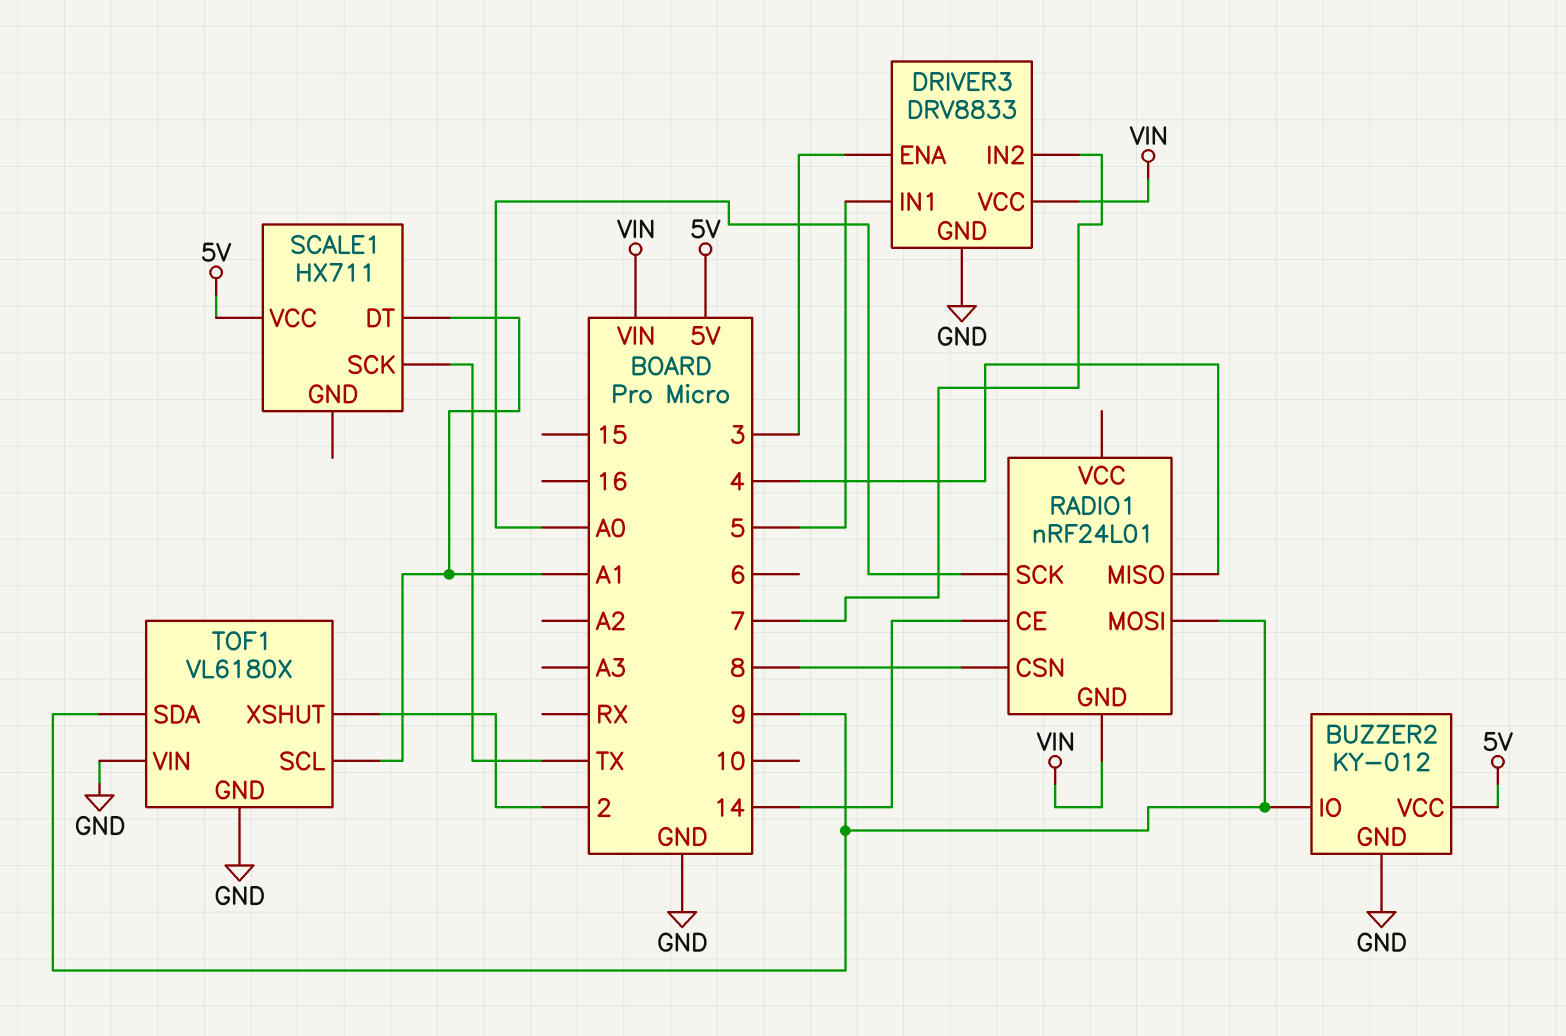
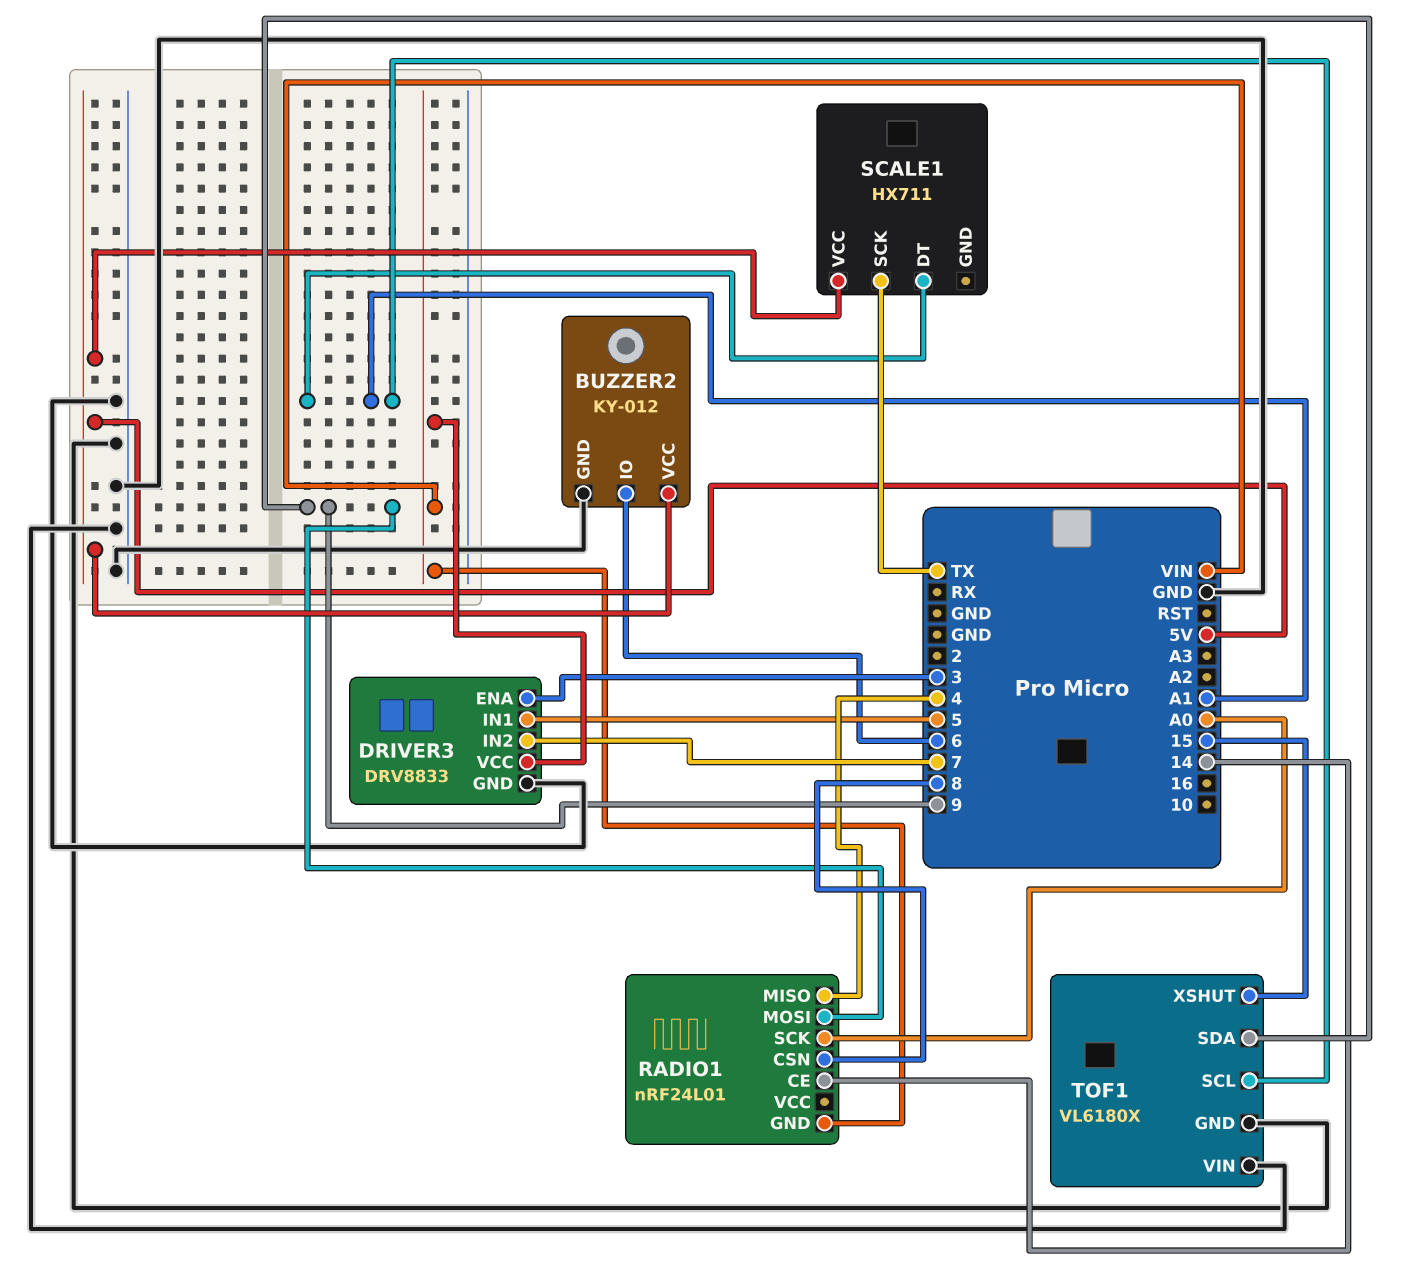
BUZZER2 pin IO: 9 -> 6
TOF1 pin XSHUT: 2 -> 15

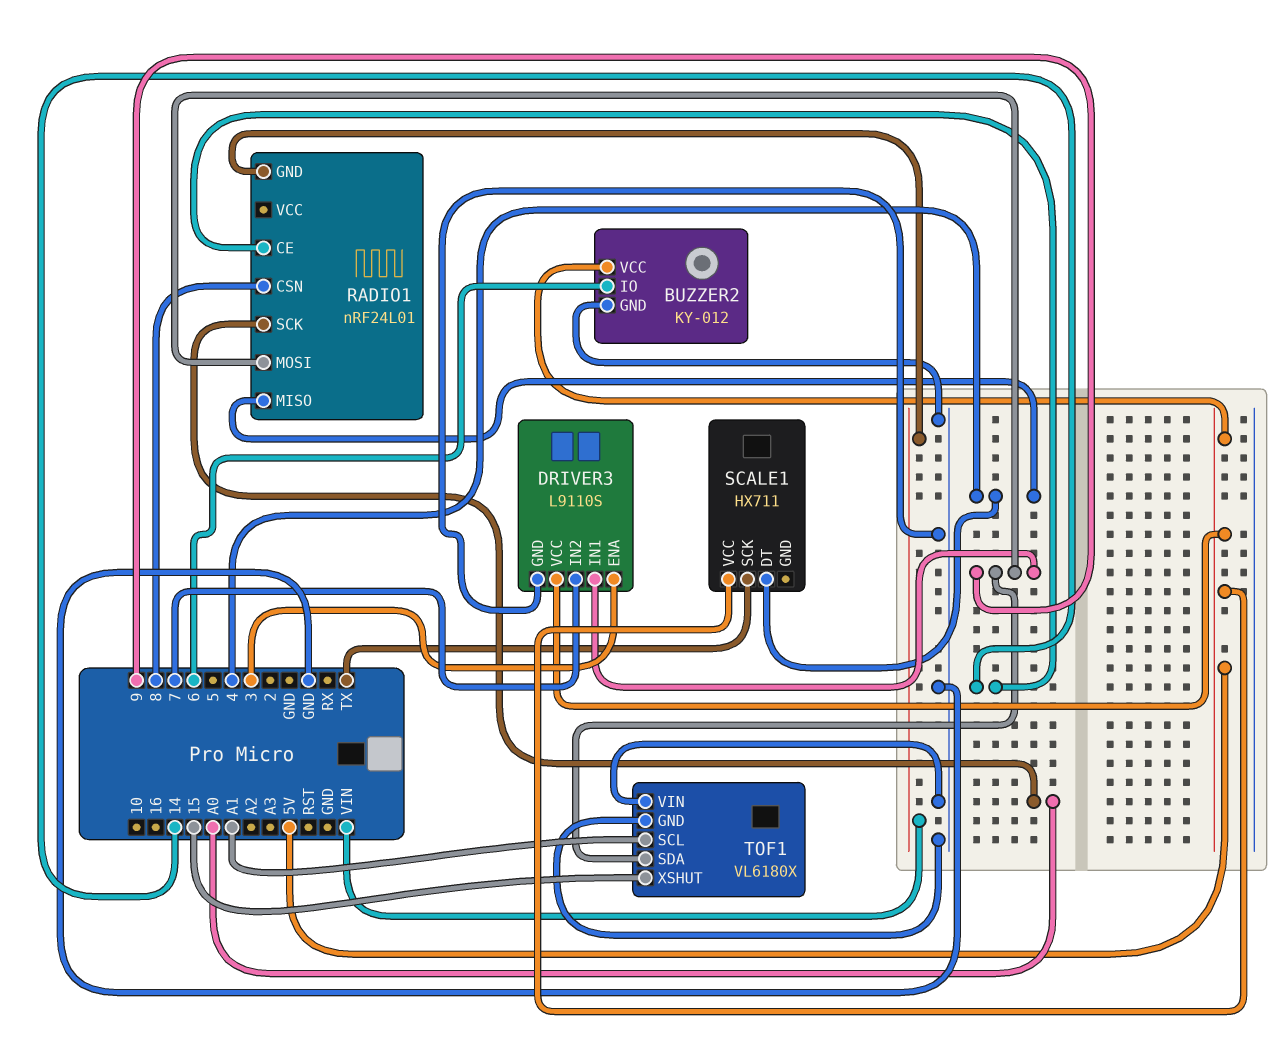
DRIVER3: DRV8833 -> L9110S
DRIVER3 pin IN1: 5 -> 9
DRIVER3 pin VCC: VIN -> 5V
SCALE1 pin DT: A1 -> 4

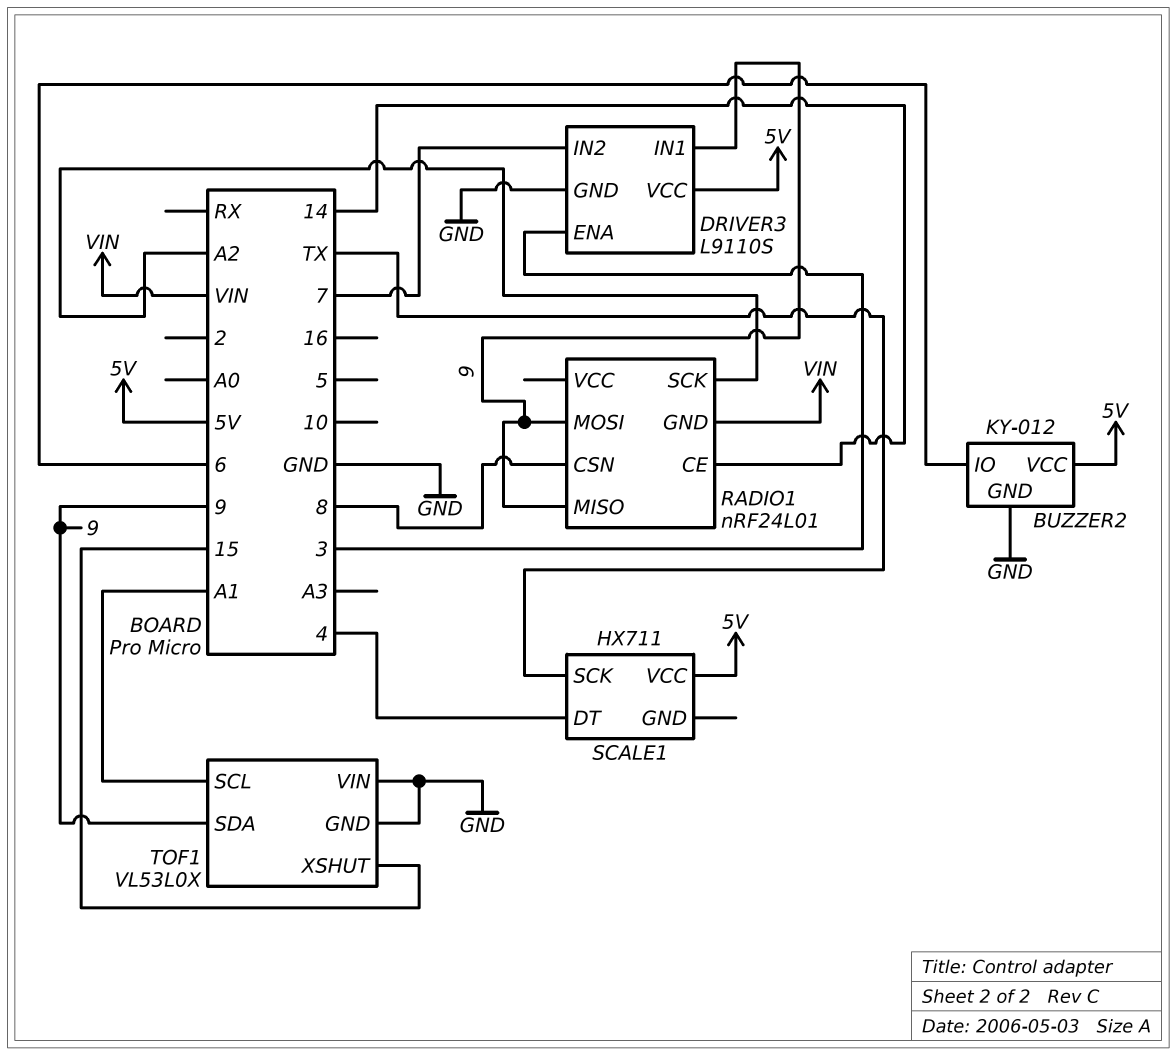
RADIO1 pin MISO: 4 -> 9
RADIO1 pin SCK: A0 -> A2
TOF1: VL6180X -> VL53L0X

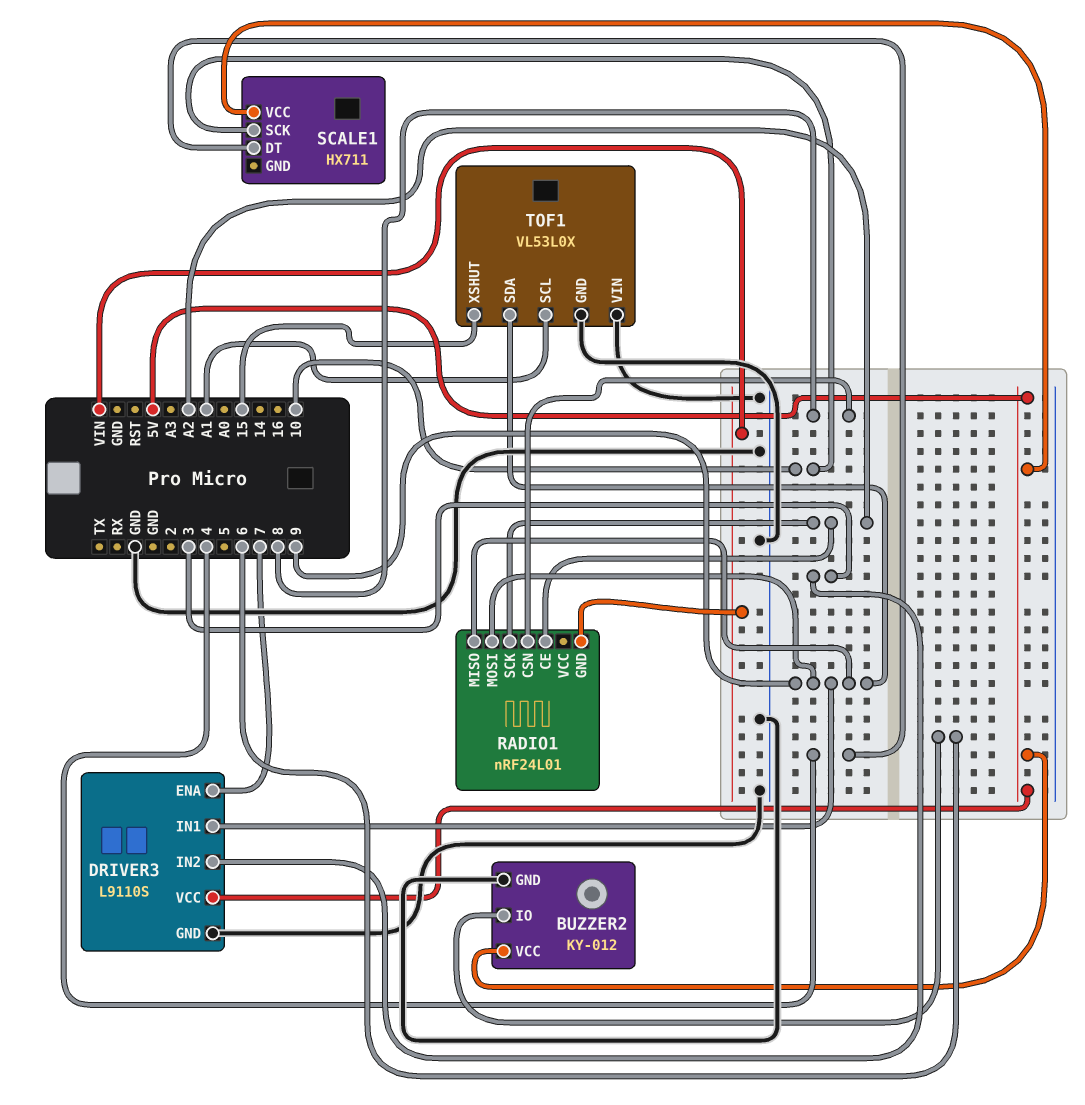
DRIVER3 pin ENA: 3 -> 7
DRIVER3 pin IN2: 7 -> 3
RADIO1 pin CE: 14 -> A2
SCALE1 pin SCK: TX -> 10

